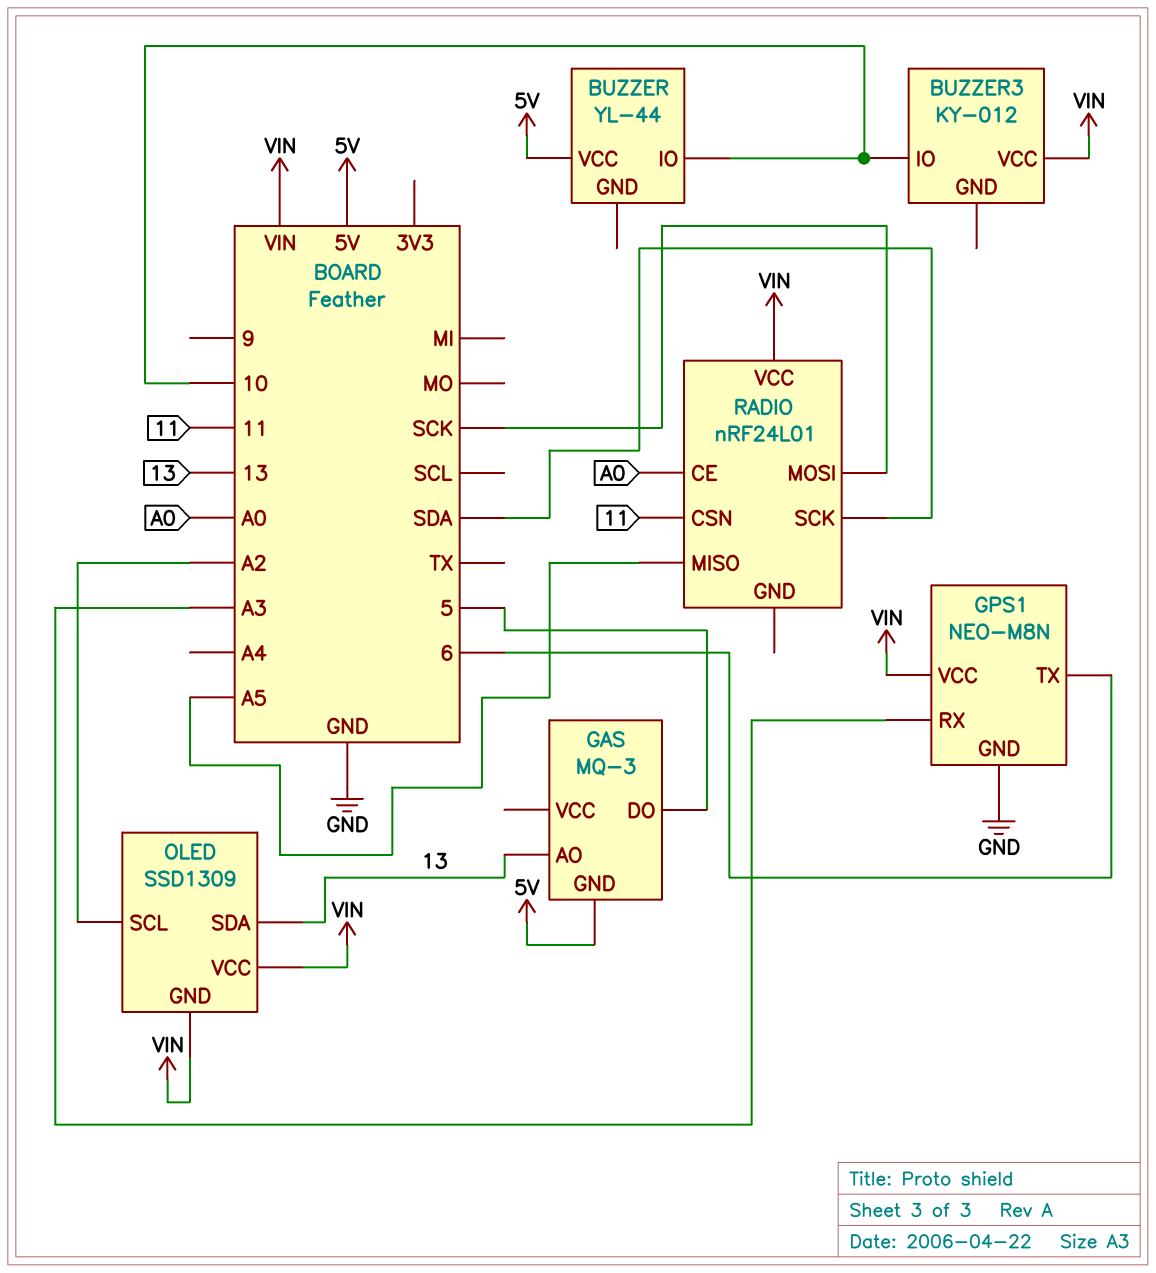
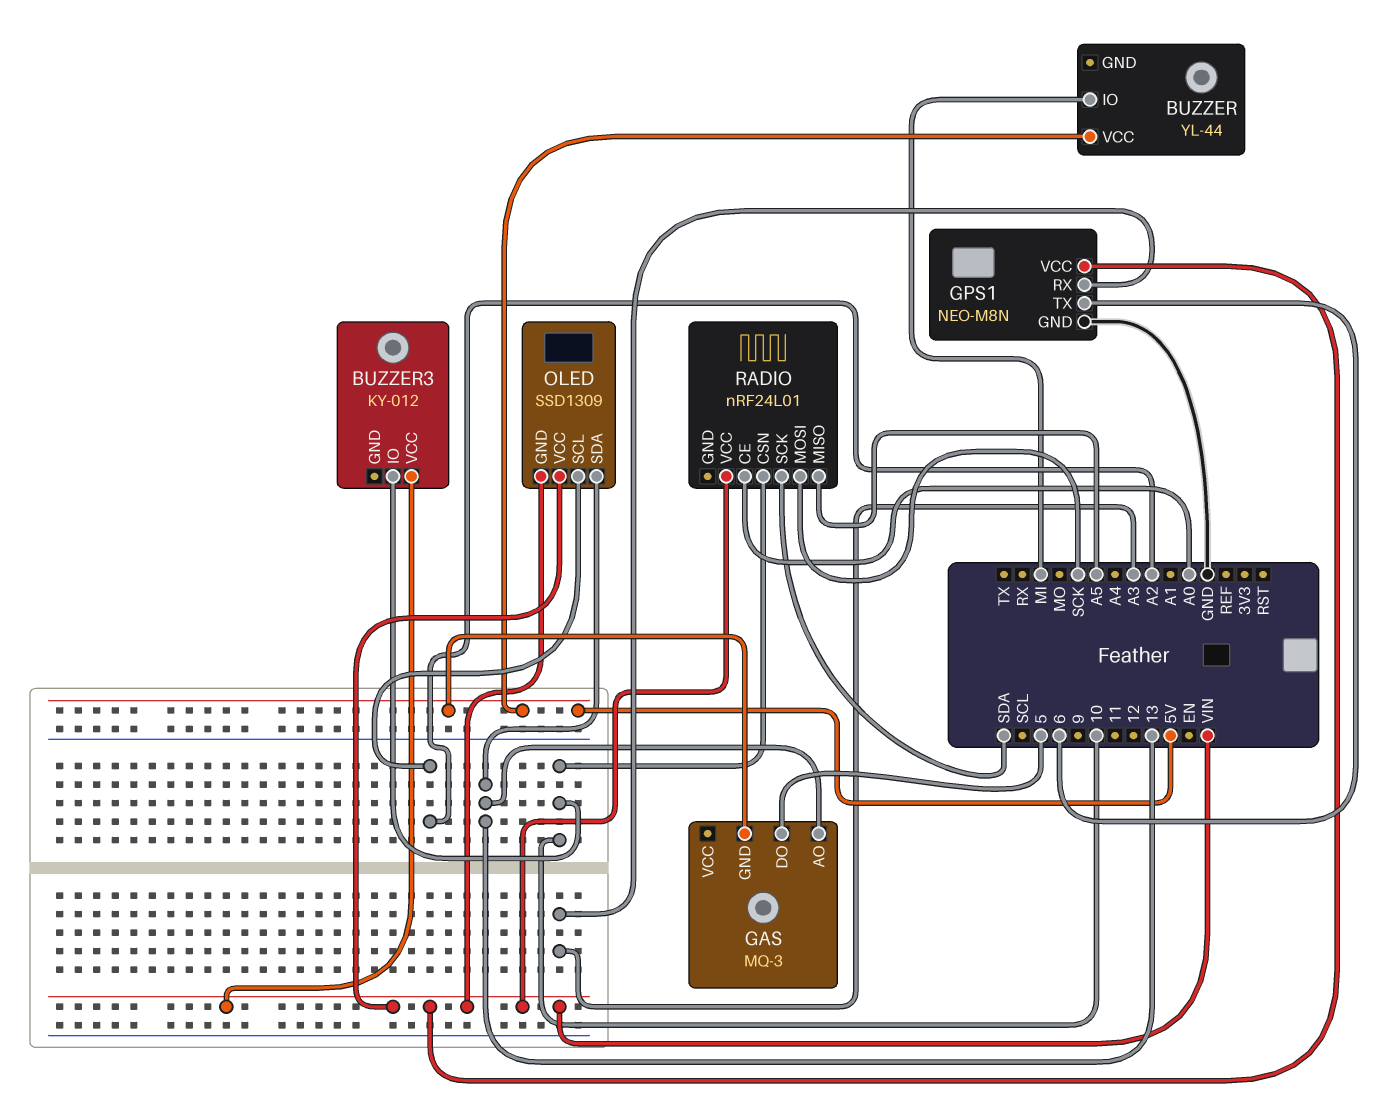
BUZZER pin IO: 10 -> MI
RADIO pin CSN: 11 -> 10

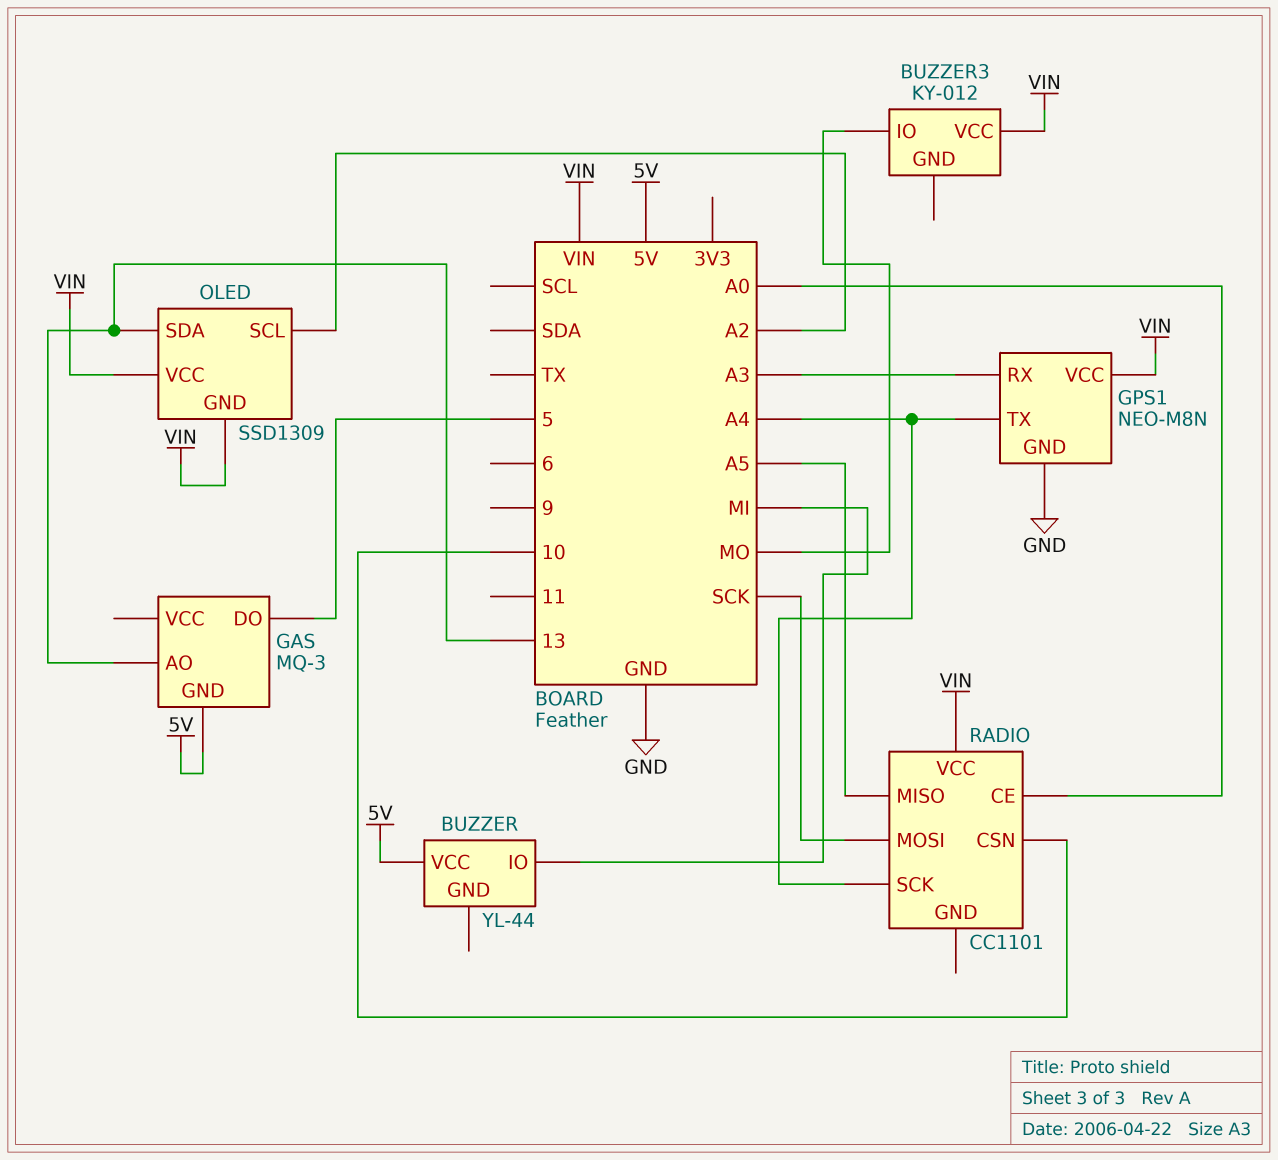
BUZZER3 pin IO: 10 -> MO
GPS1 pin TX: 6 -> A4
RADIO: nRF24L01 -> CC1101
RADIO pin SCK: SDA -> A4

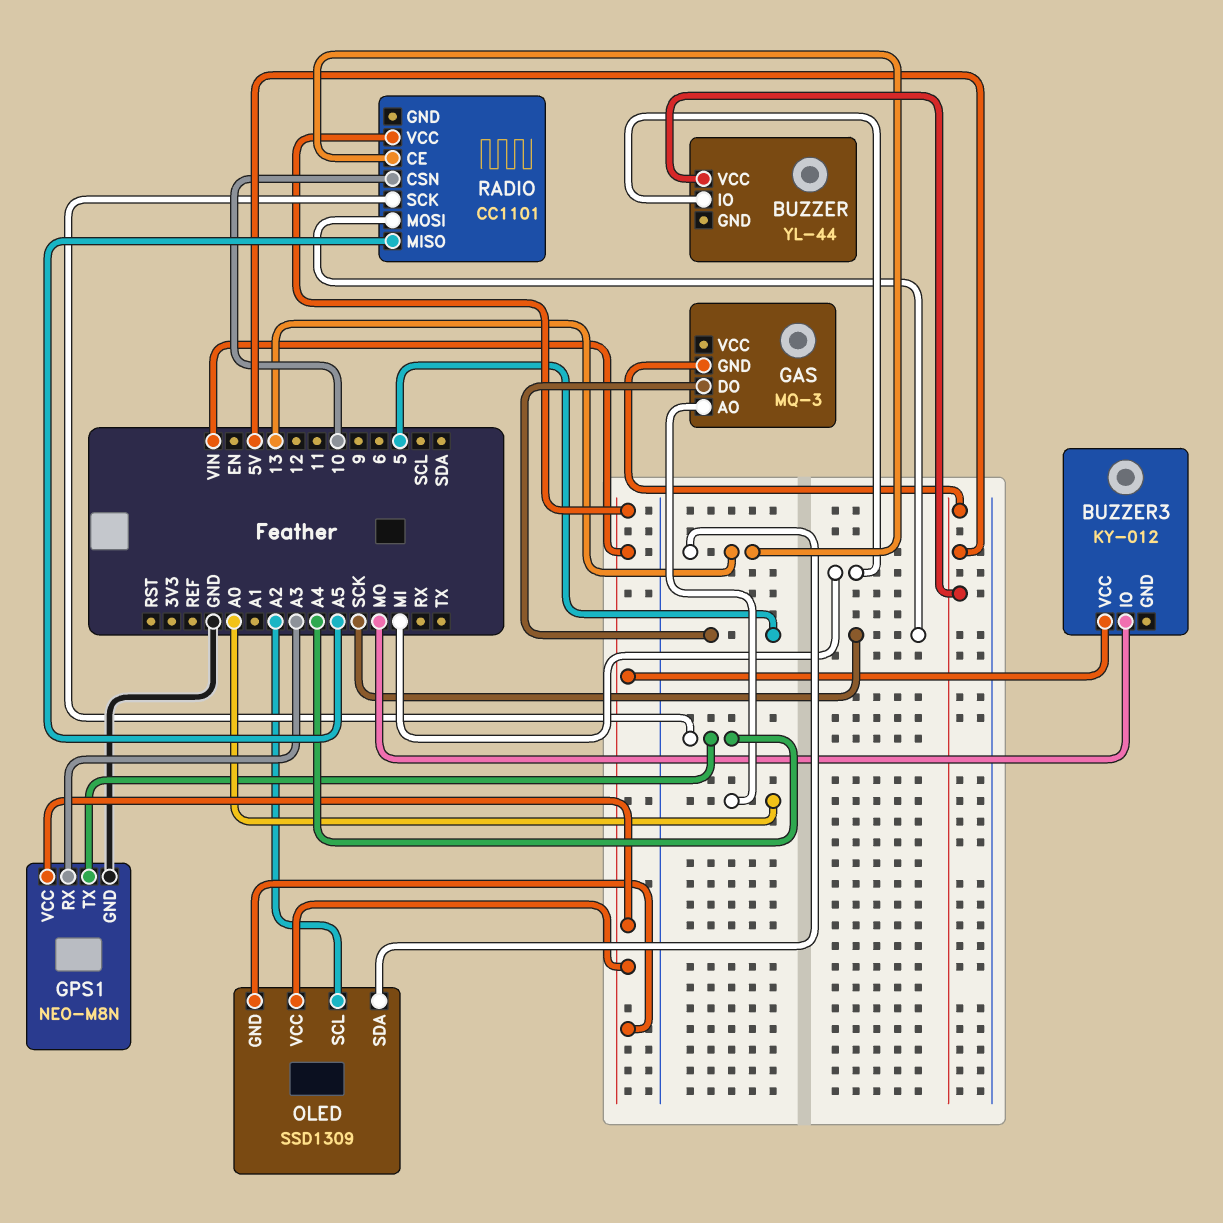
GAS pin AO: 13 -> A0
RADIO pin CE: A0 -> 13

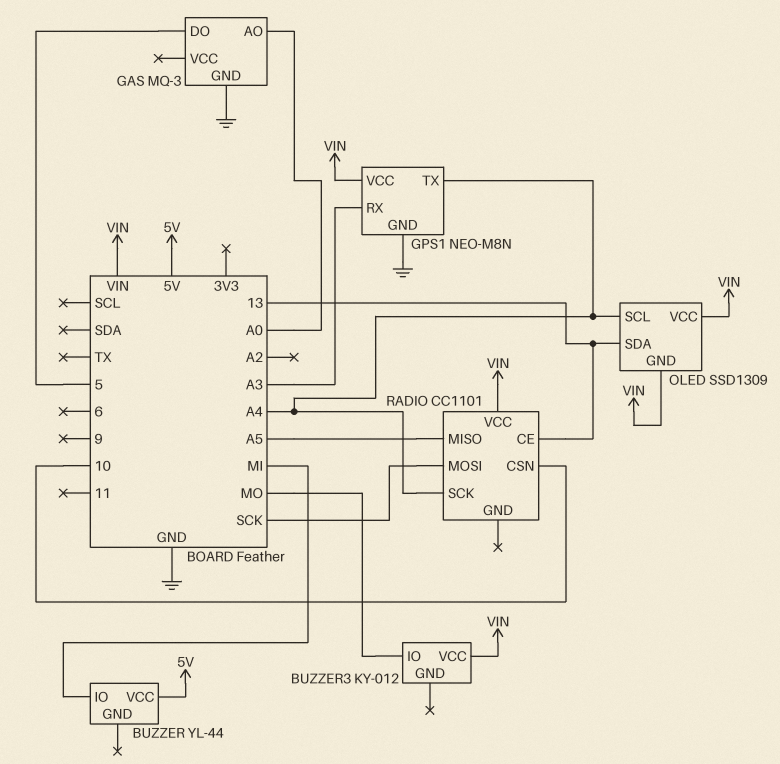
GAS pin GND: 5V -> GND
OLED pin SCL: A2 -> A4

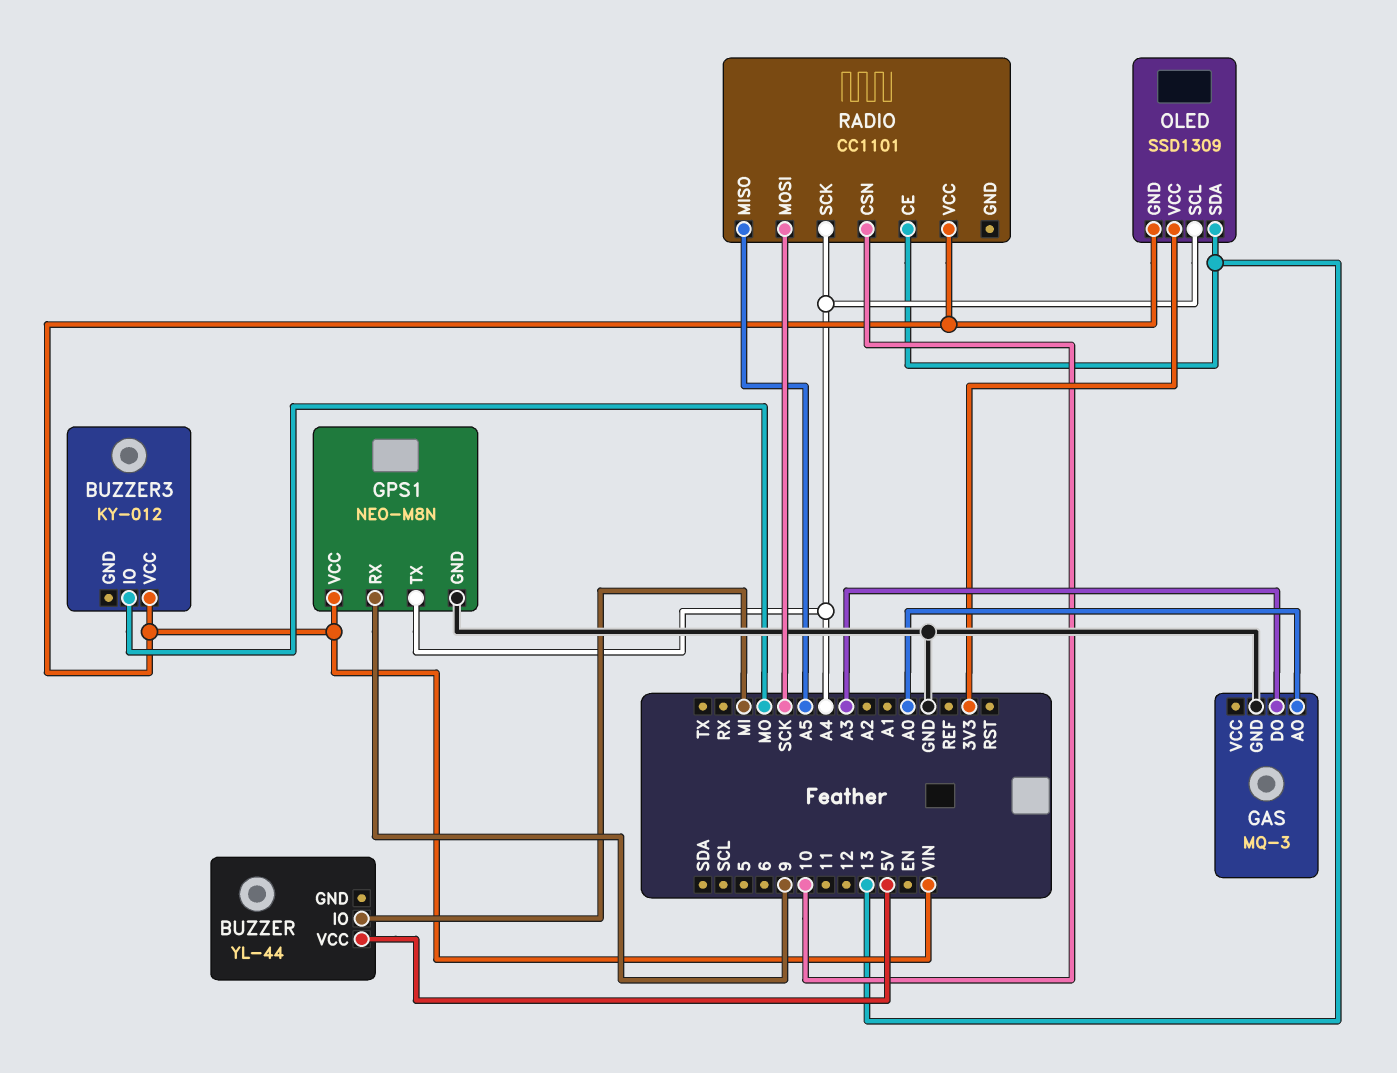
GAS pin DO: 5 -> A3
GPS1 pin RX: A3 -> 9
OLED pin VCC: VIN -> 3V3

